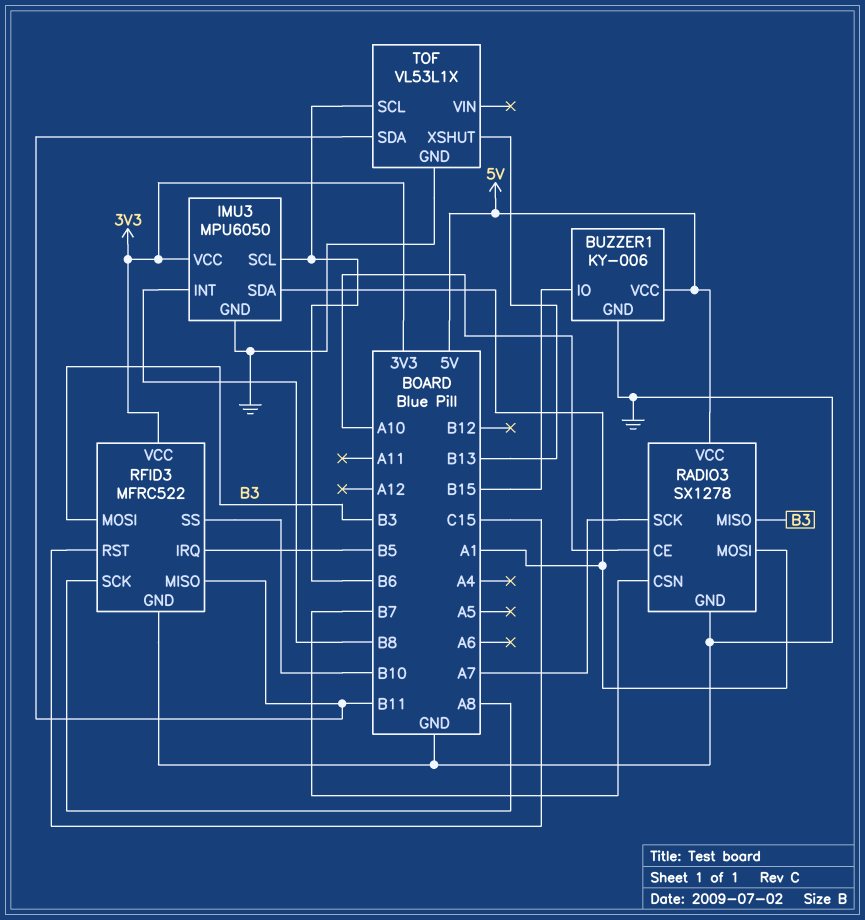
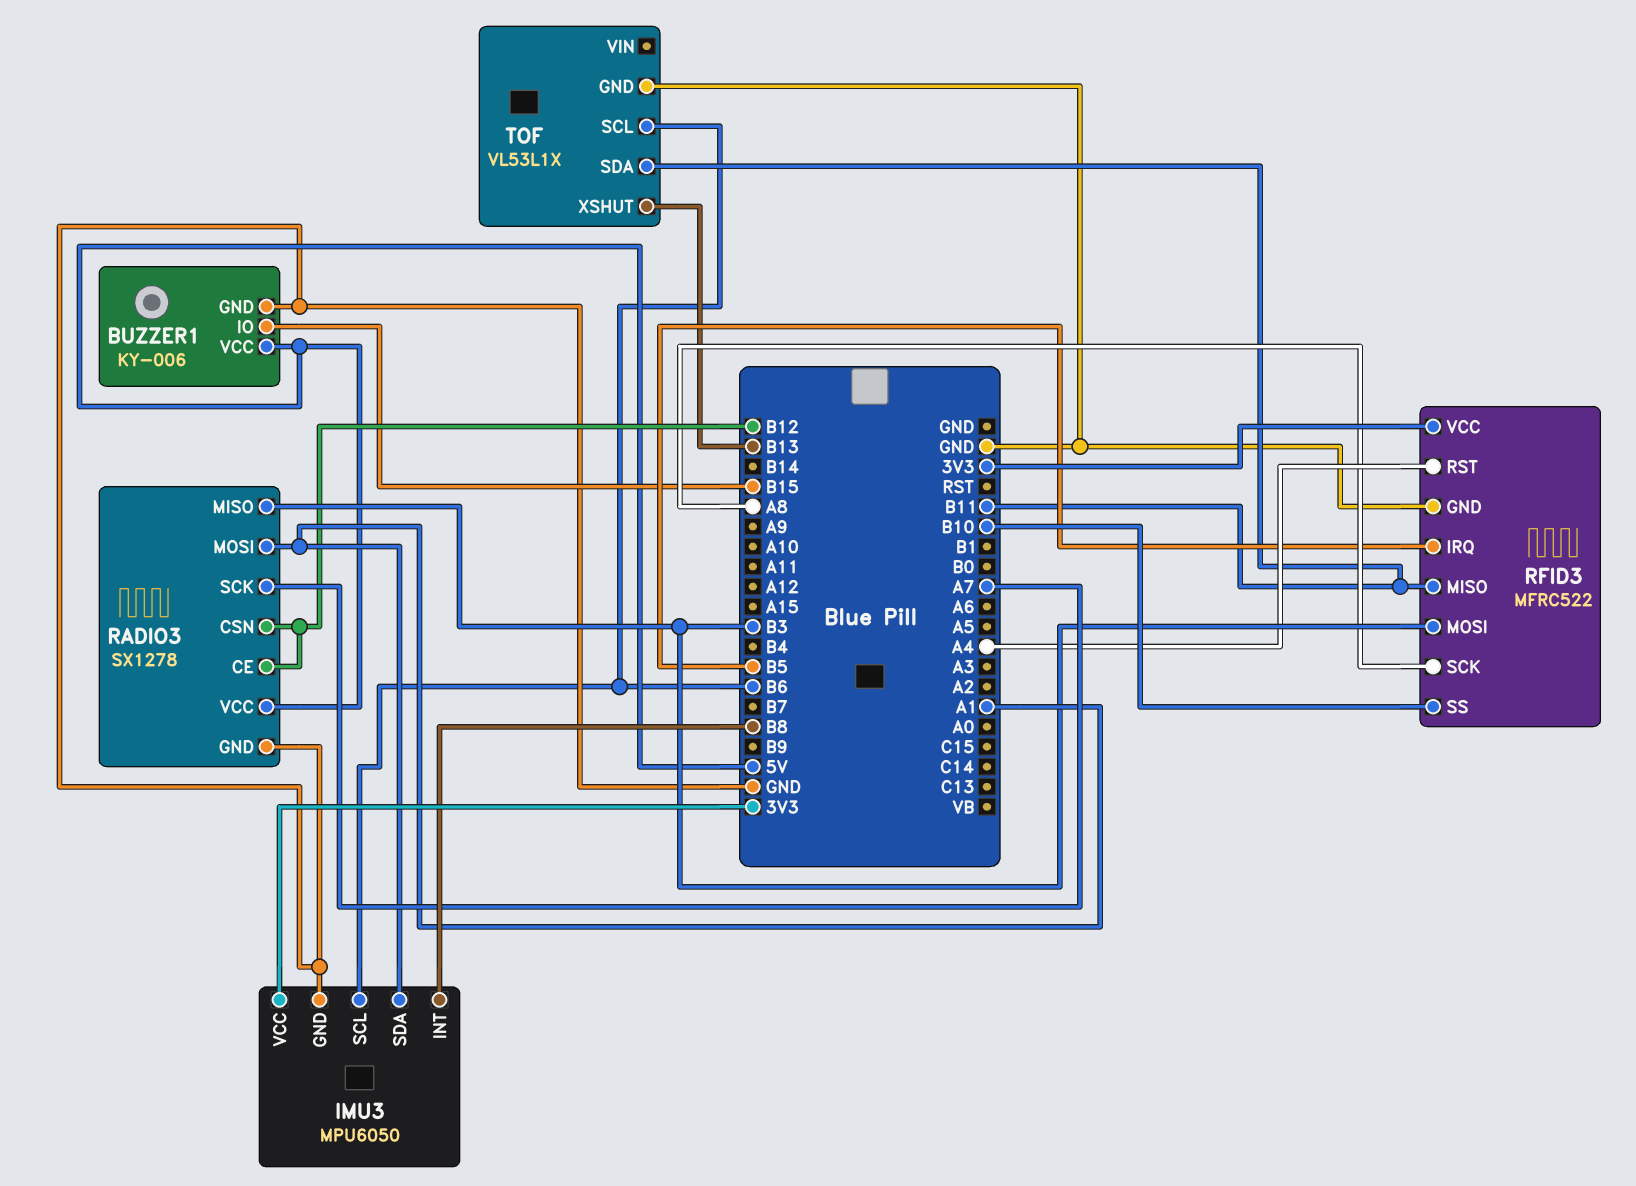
RADIO3 pin CE: A10 -> B12
RADIO3 pin CSN: B7 -> B12
RFID3 pin RST: C15 -> A4

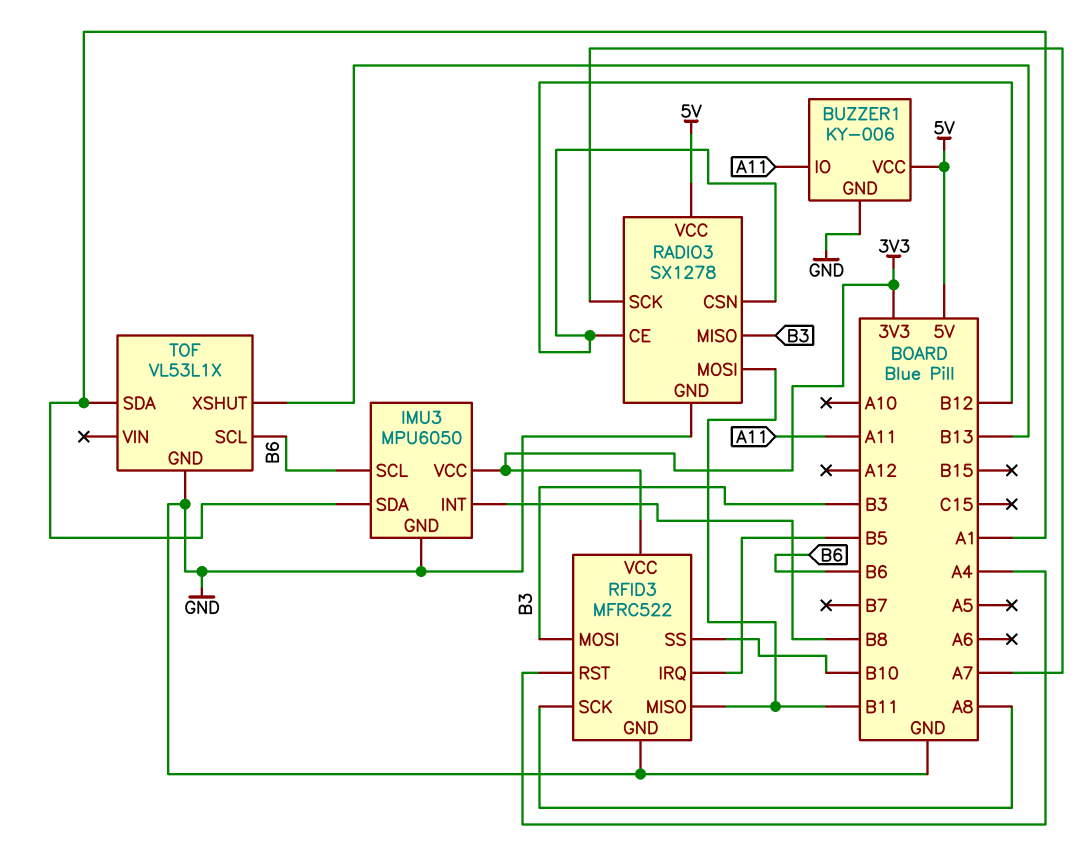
BUZZER1 pin IO: B15 -> A11
RADIO3 pin MOSI: A1 -> B11
TOF pin SDA: B11 -> A1

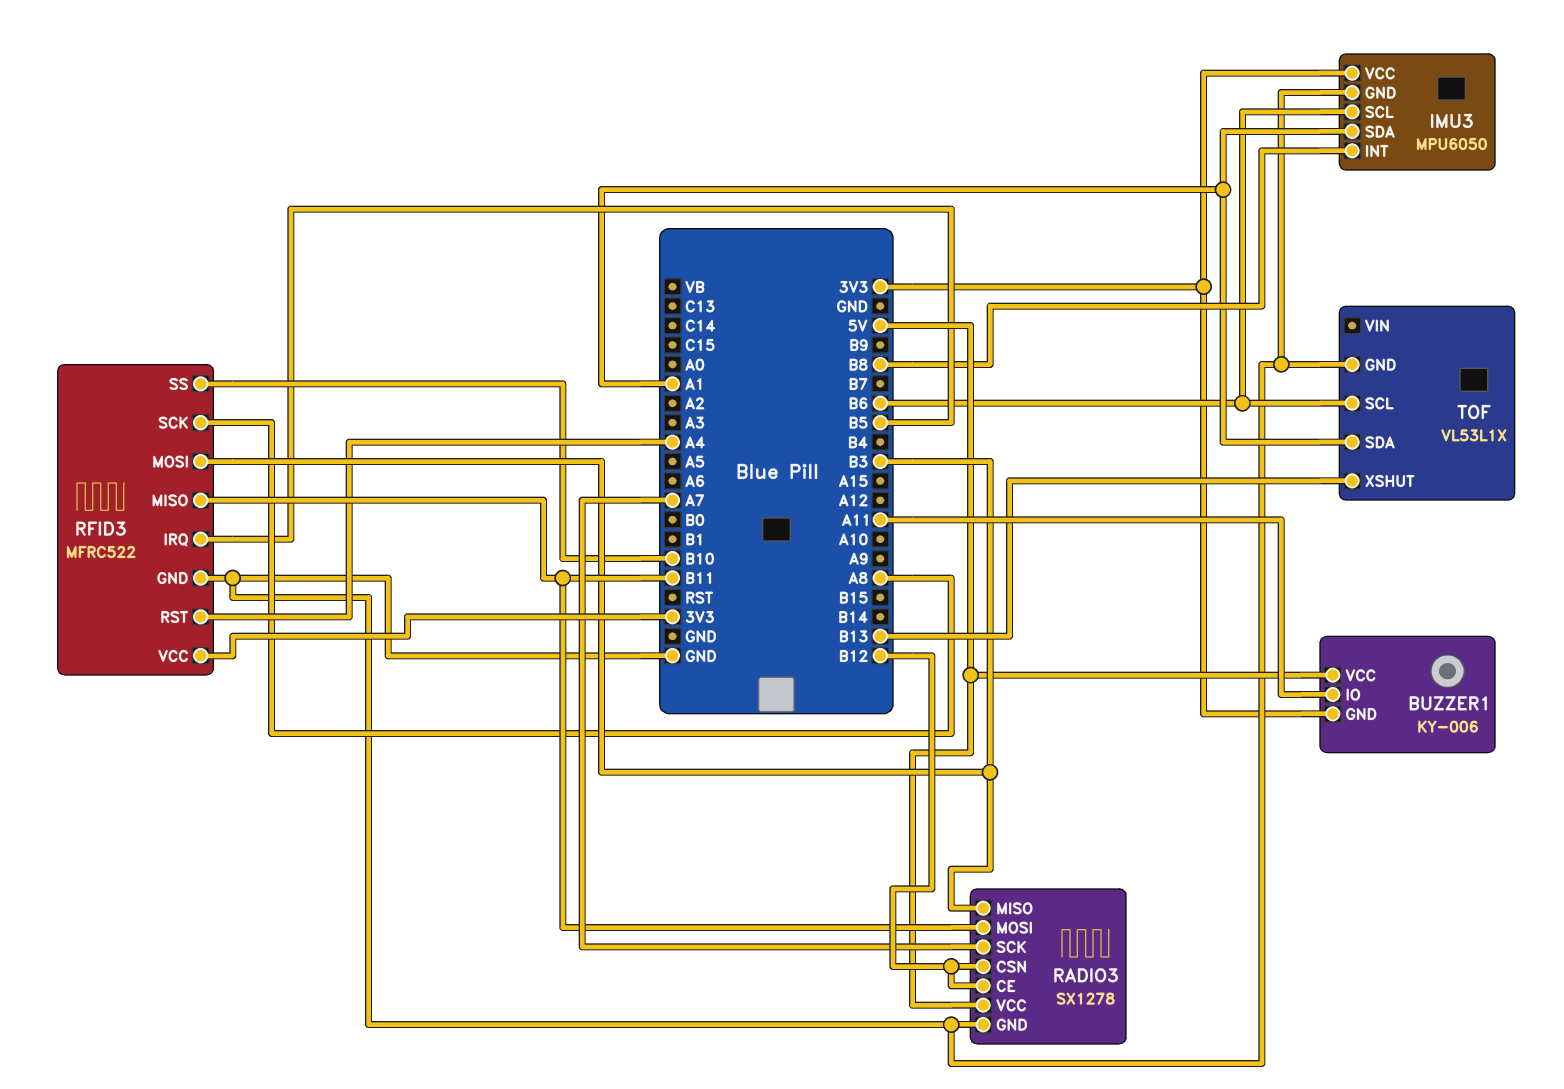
BUZZER1 pin GND: GND -> 3V3

